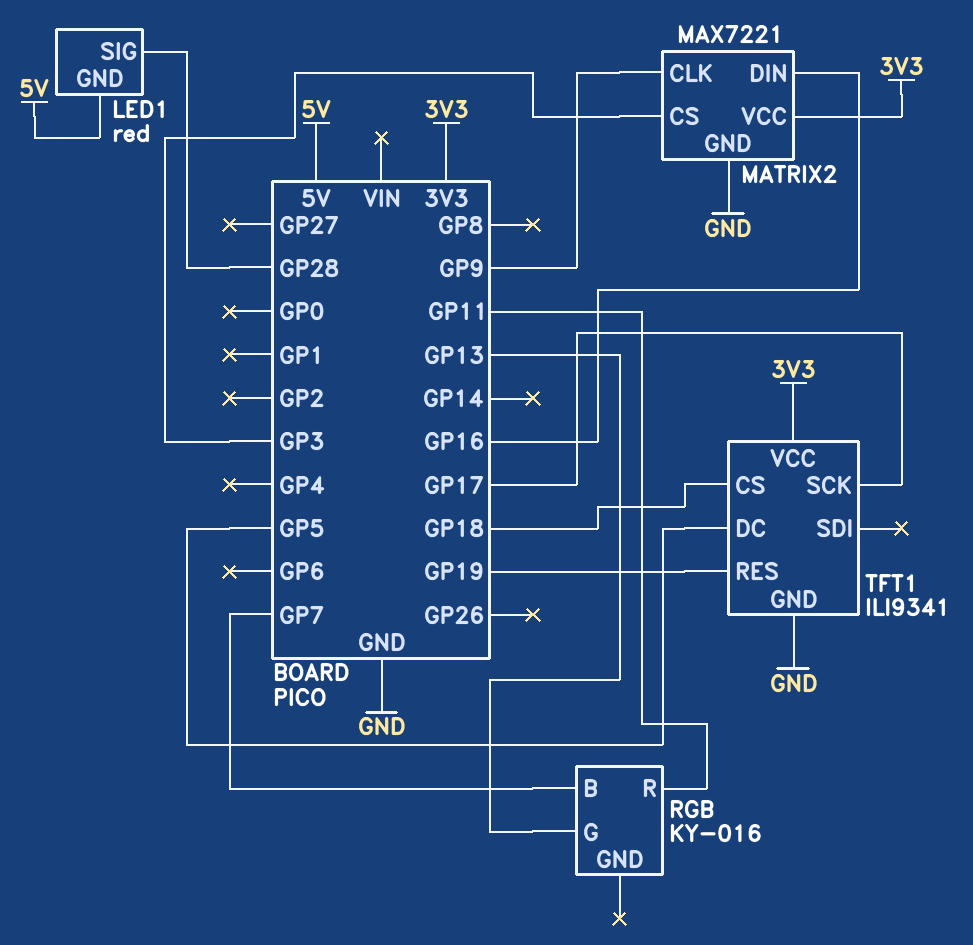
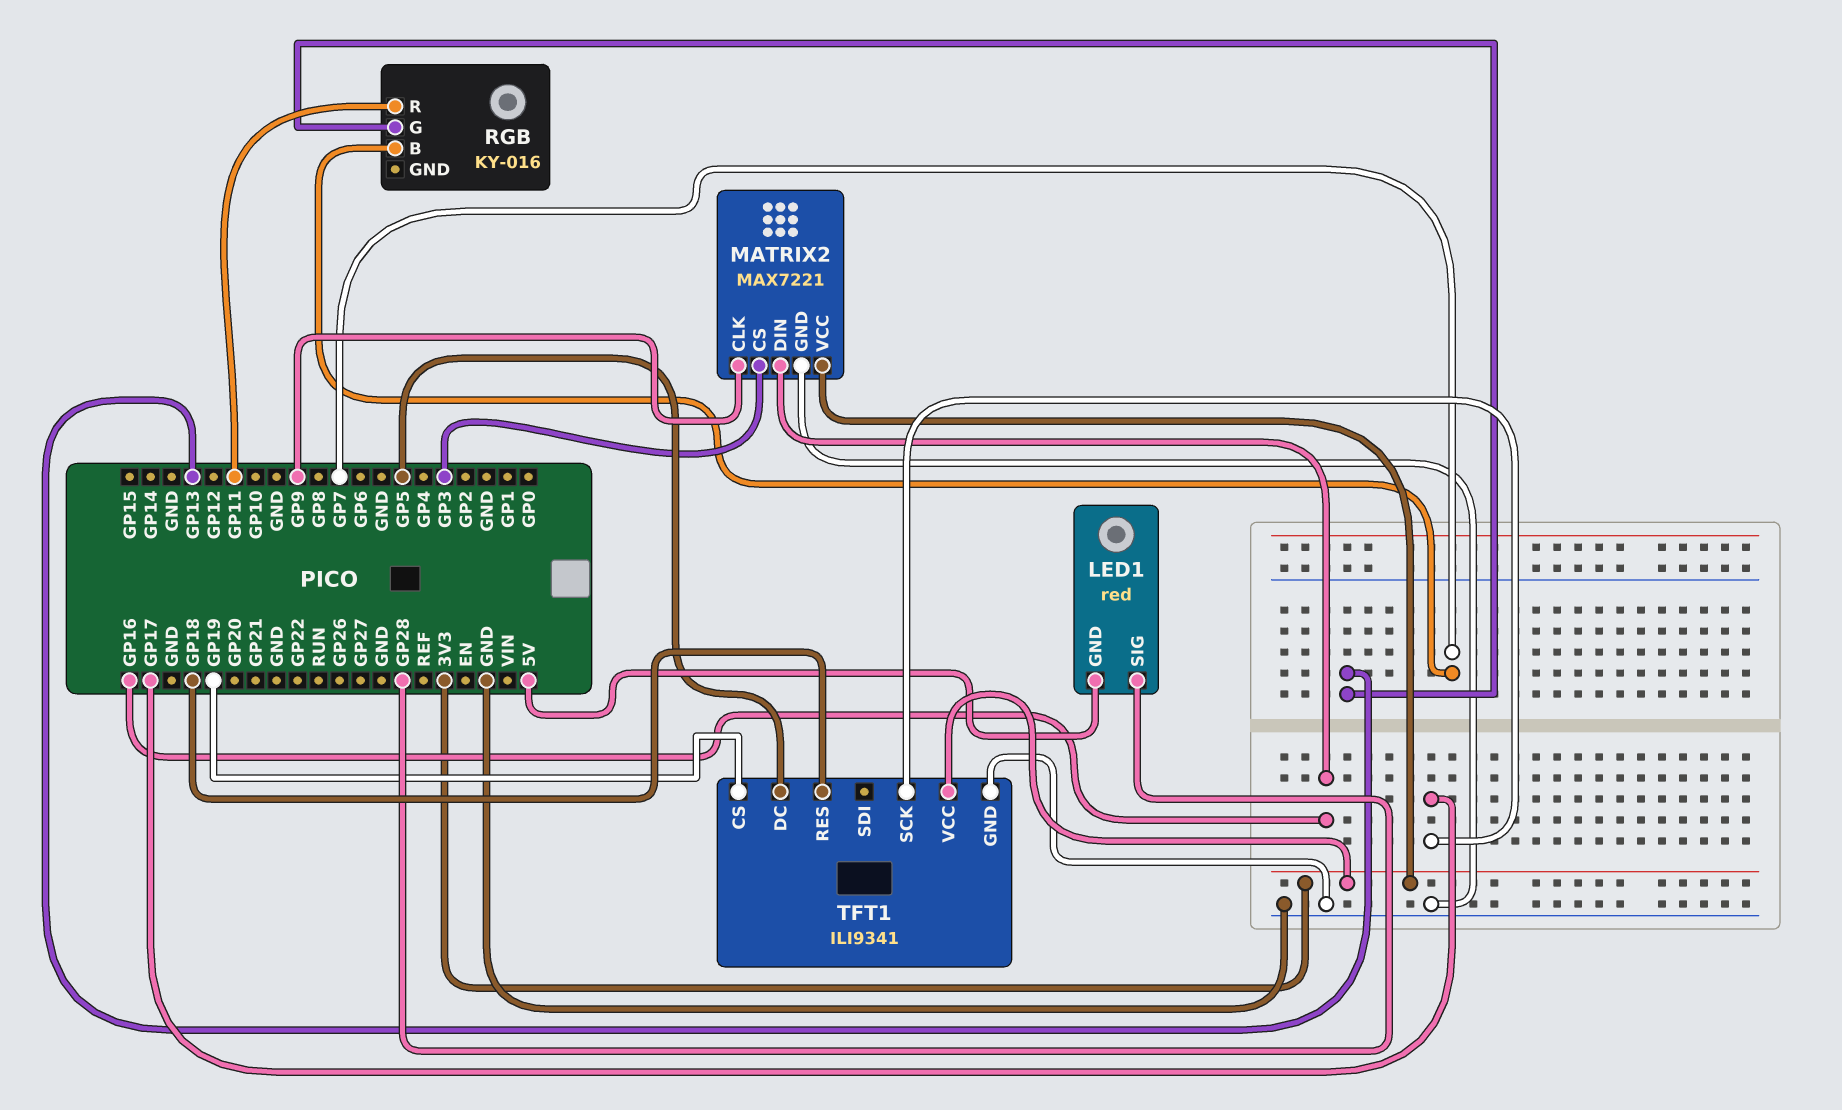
TFT1 pin CS: GP18 -> GP19
TFT1 pin RES: GP19 -> GP18

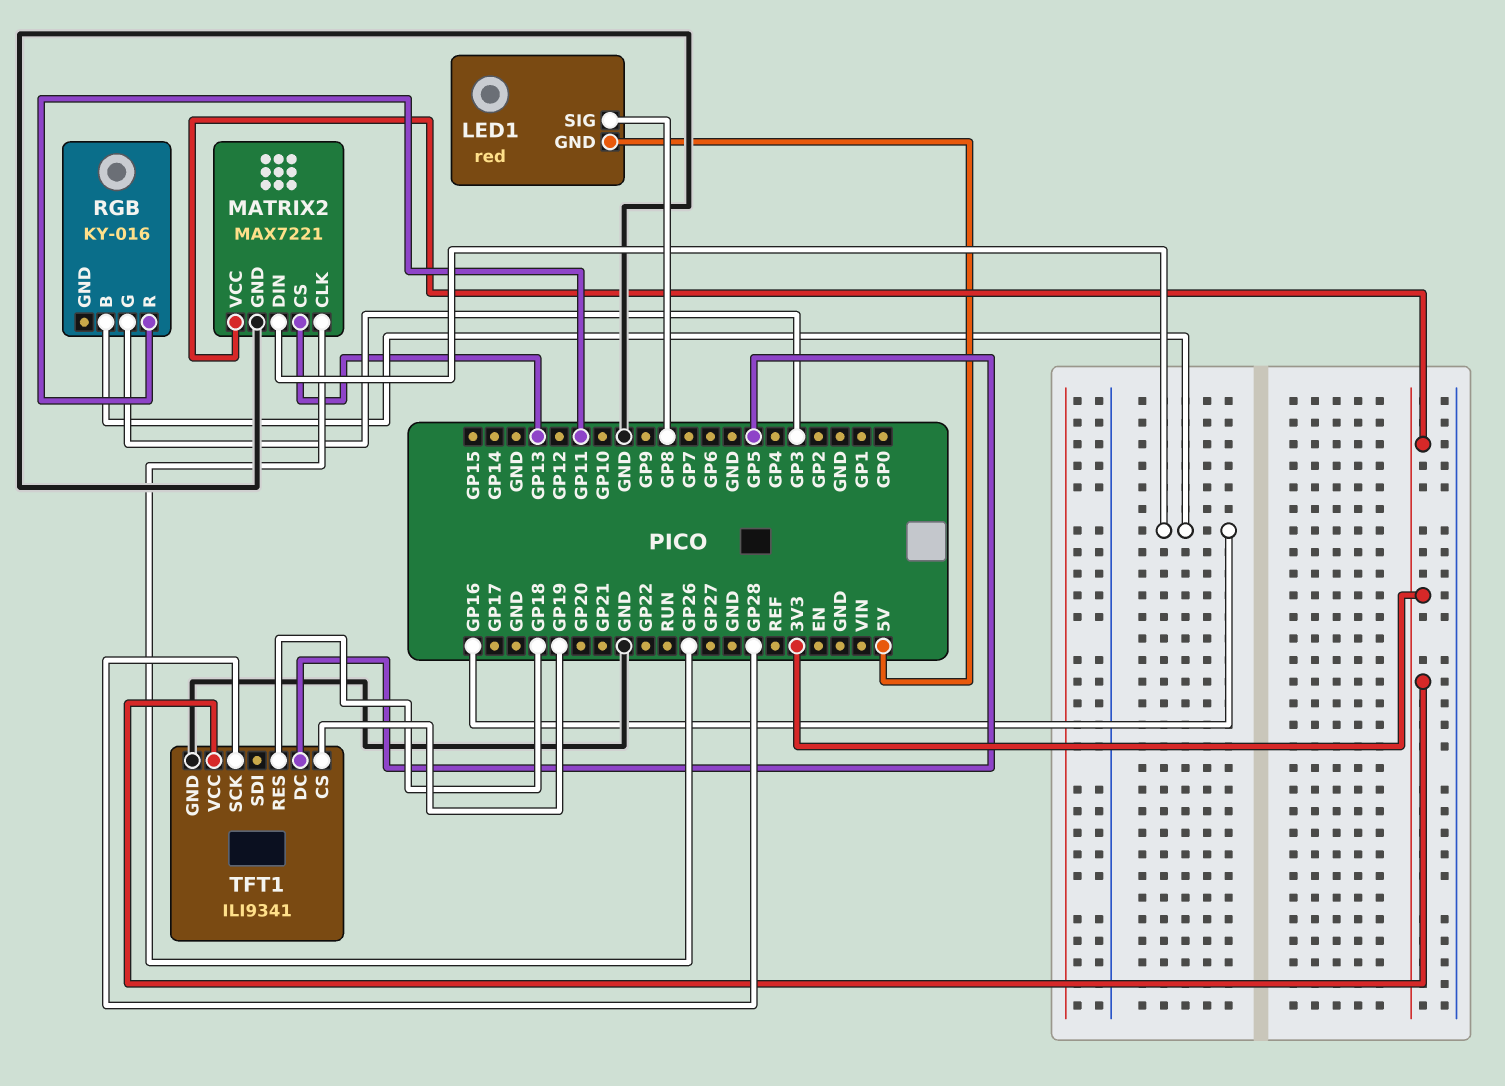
LED1 pin SIG: GP28 -> GP8
MATRIX2 pin CLK: GP9 -> GP26
MATRIX2 pin CS: GP3 -> GP13
RGB pin B: GP7 -> GP16
RGB pin G: GP13 -> GP3
TFT1 pin SCK: GP17 -> GP28

